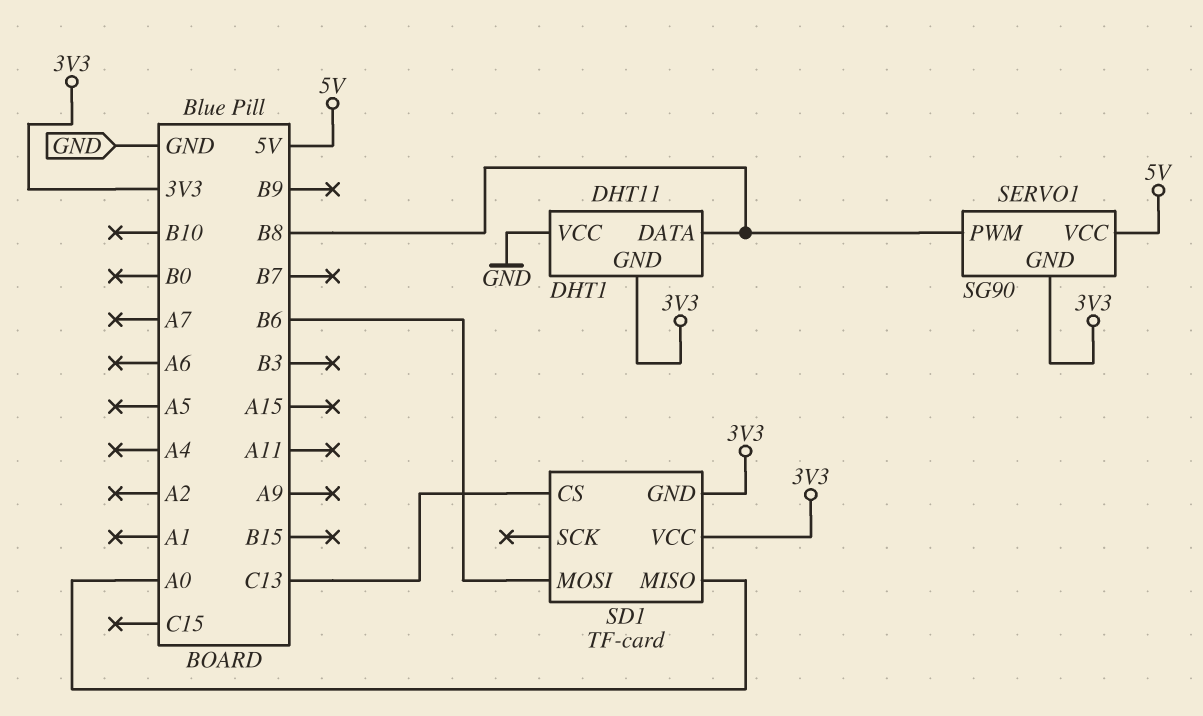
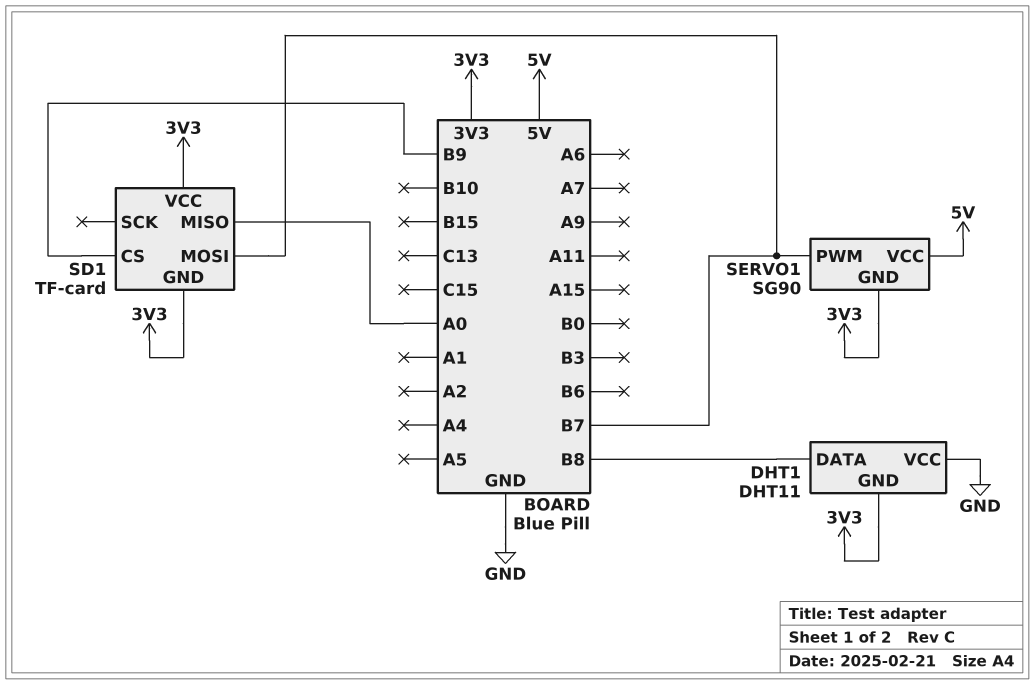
SD1 pin CS: C13 -> B9
SD1 pin MOSI: B6 -> B7
SERVO1 pin PWM: B8 -> B7

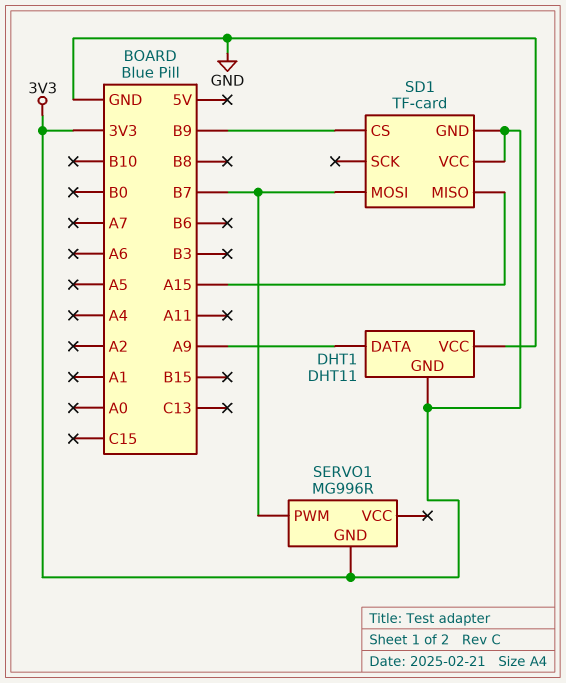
DHT1 pin DATA: B8 -> A9
SD1 pin MISO: A0 -> A15
SERVO1: SG90 -> MG996R
SERVO1 pin VCC: 5V -> none

